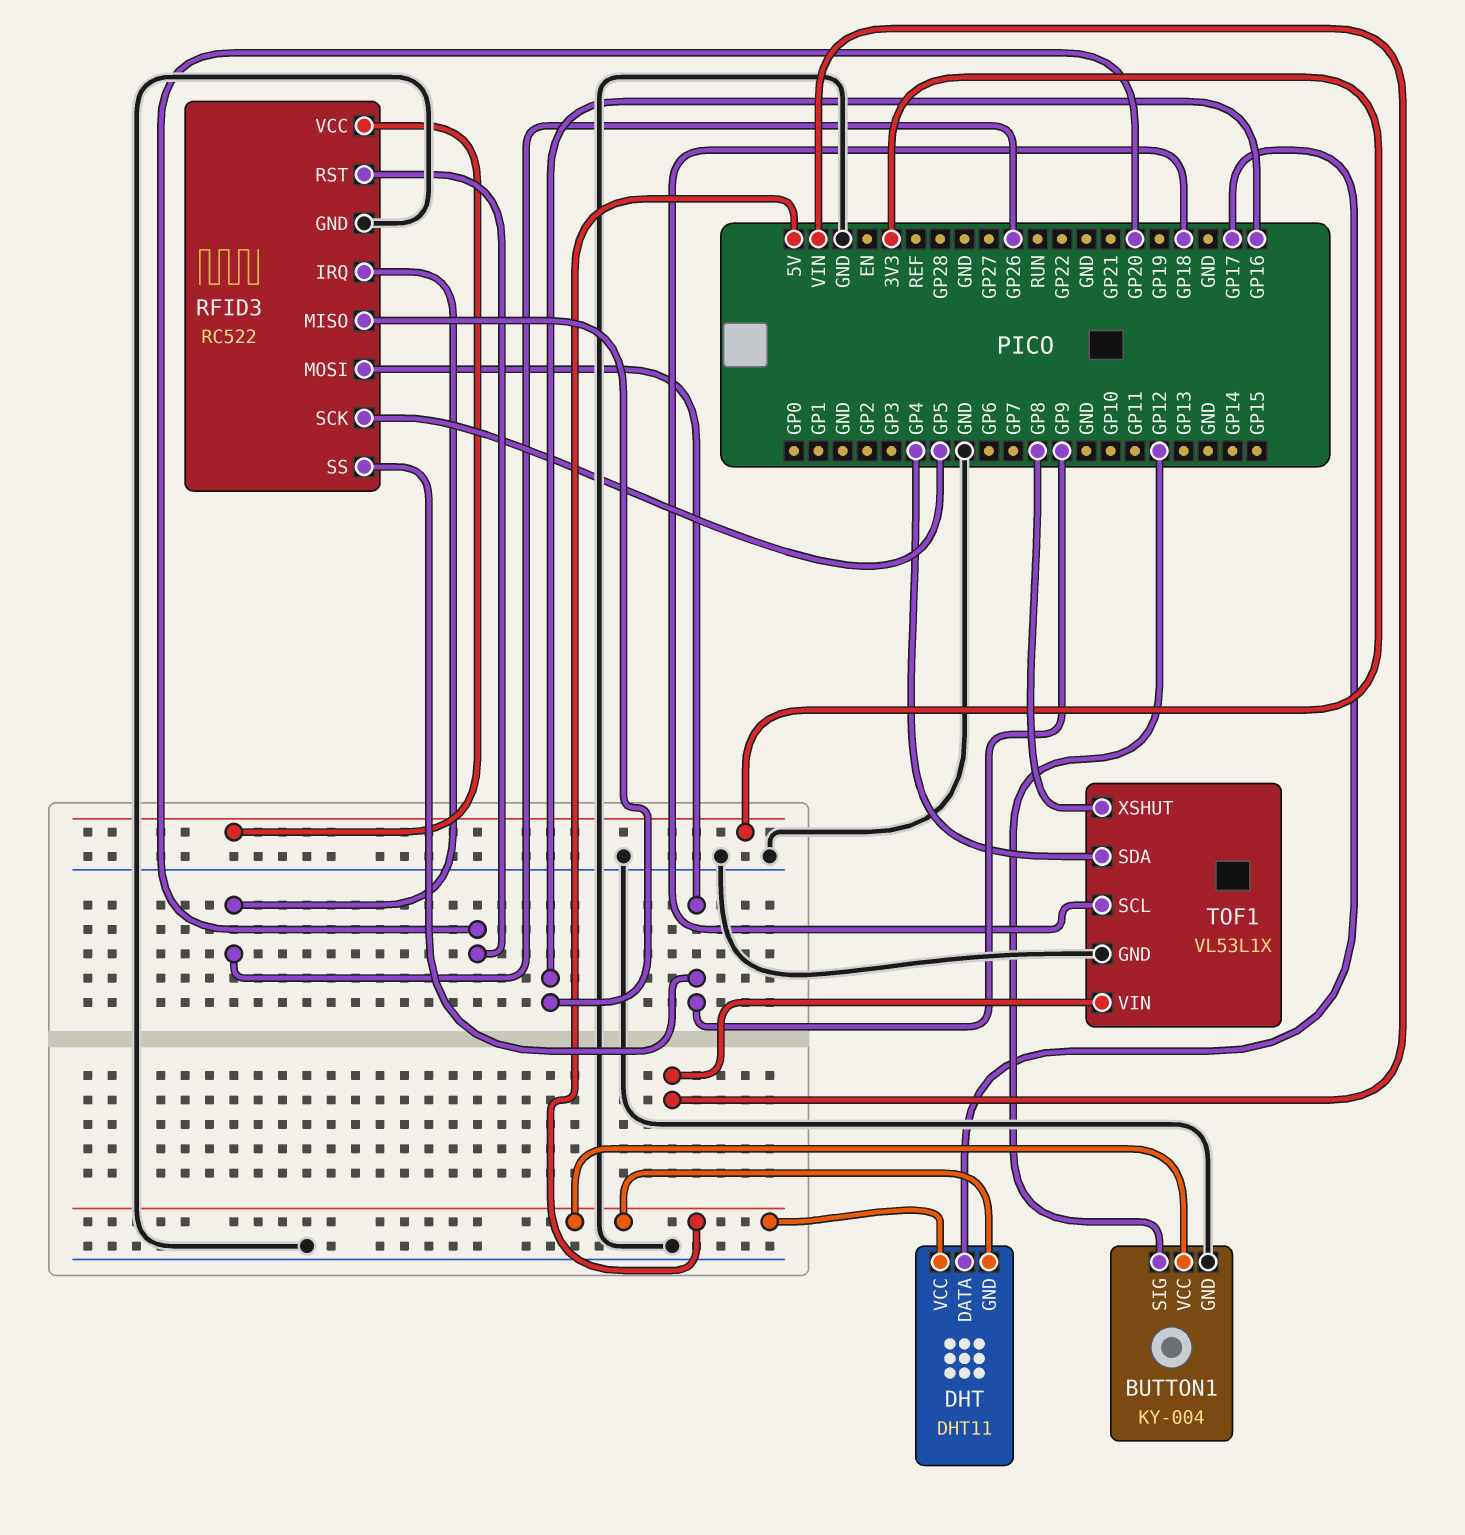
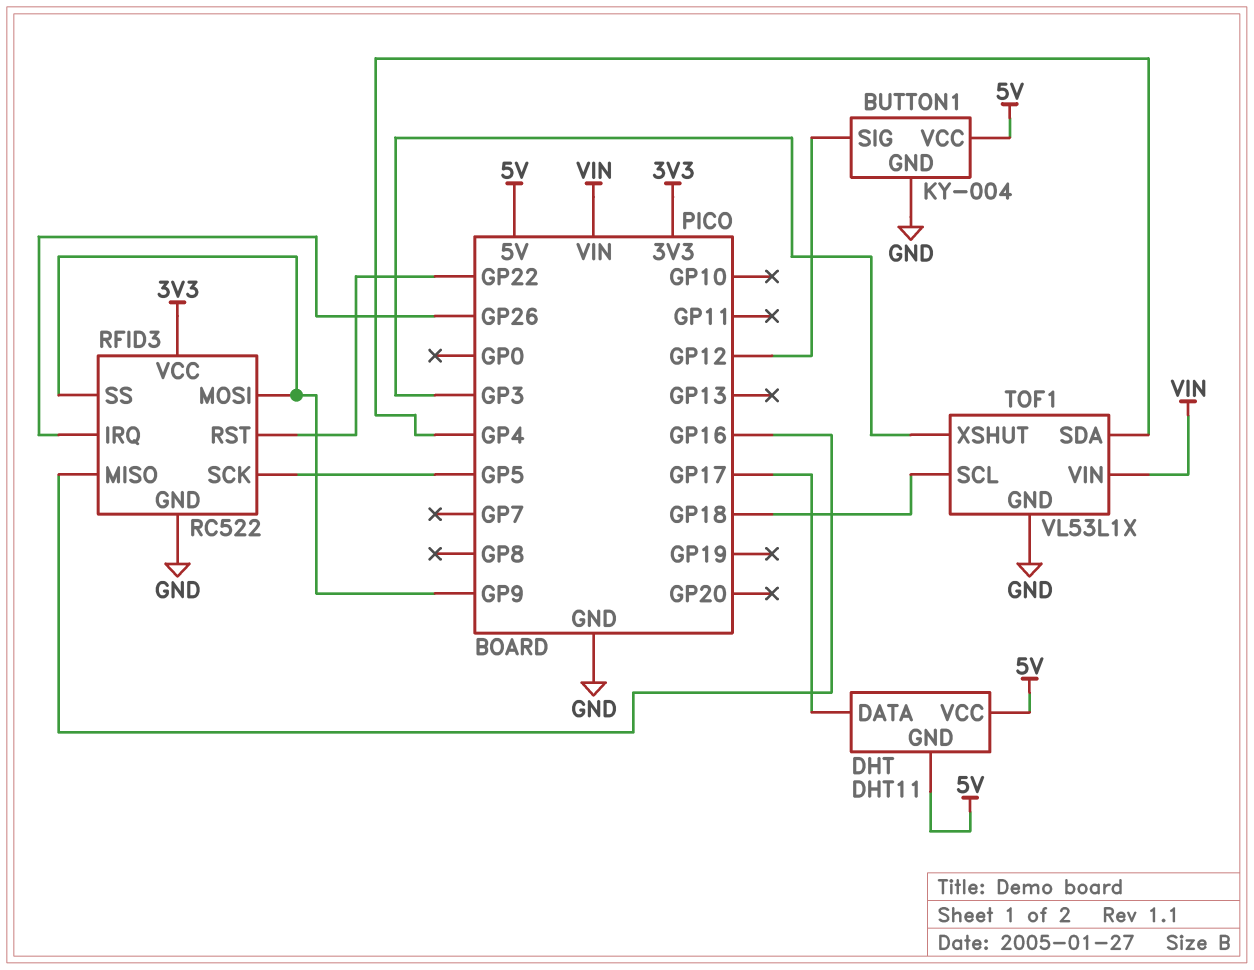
RFID3 pin RST: GP20 -> GP22
TOF1 pin XSHUT: GP8 -> GP3

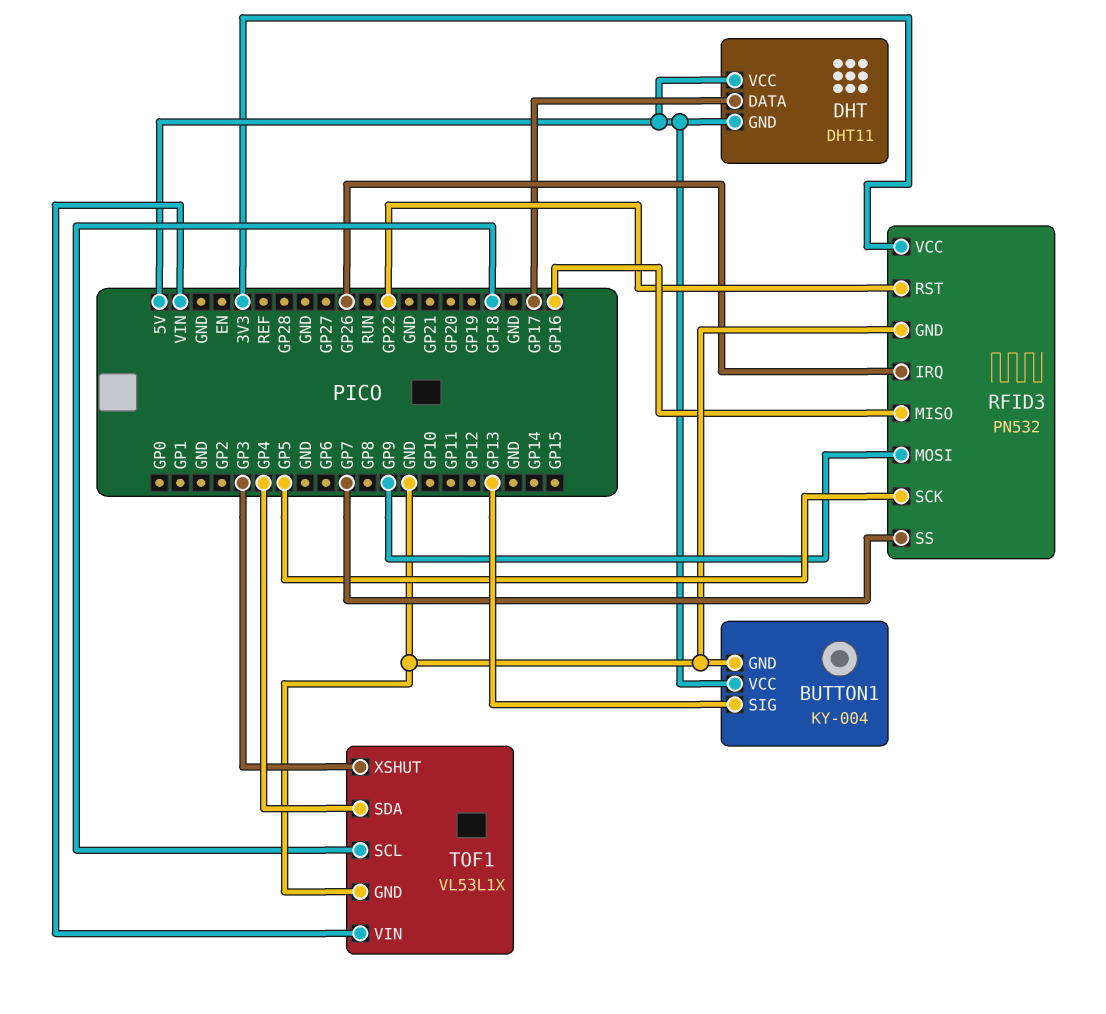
BUTTON1 pin SIG: GP12 -> GP13
RFID3: RC522 -> PN532
RFID3 pin SS: GP9 -> GP7

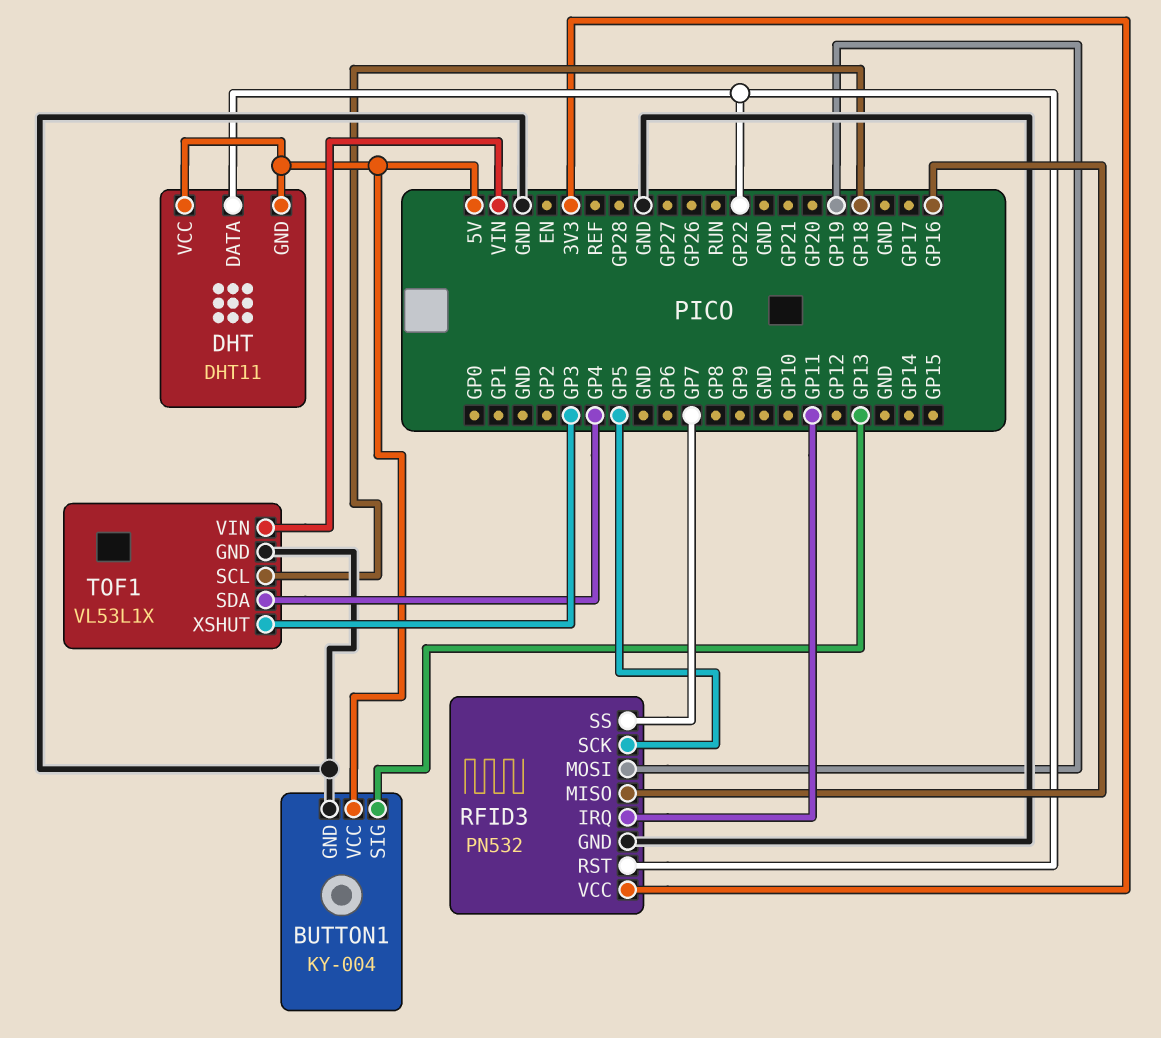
DHT pin DATA: GP17 -> GP22
RFID3 pin IRQ: GP26 -> GP11
RFID3 pin MOSI: GP9 -> GP19

